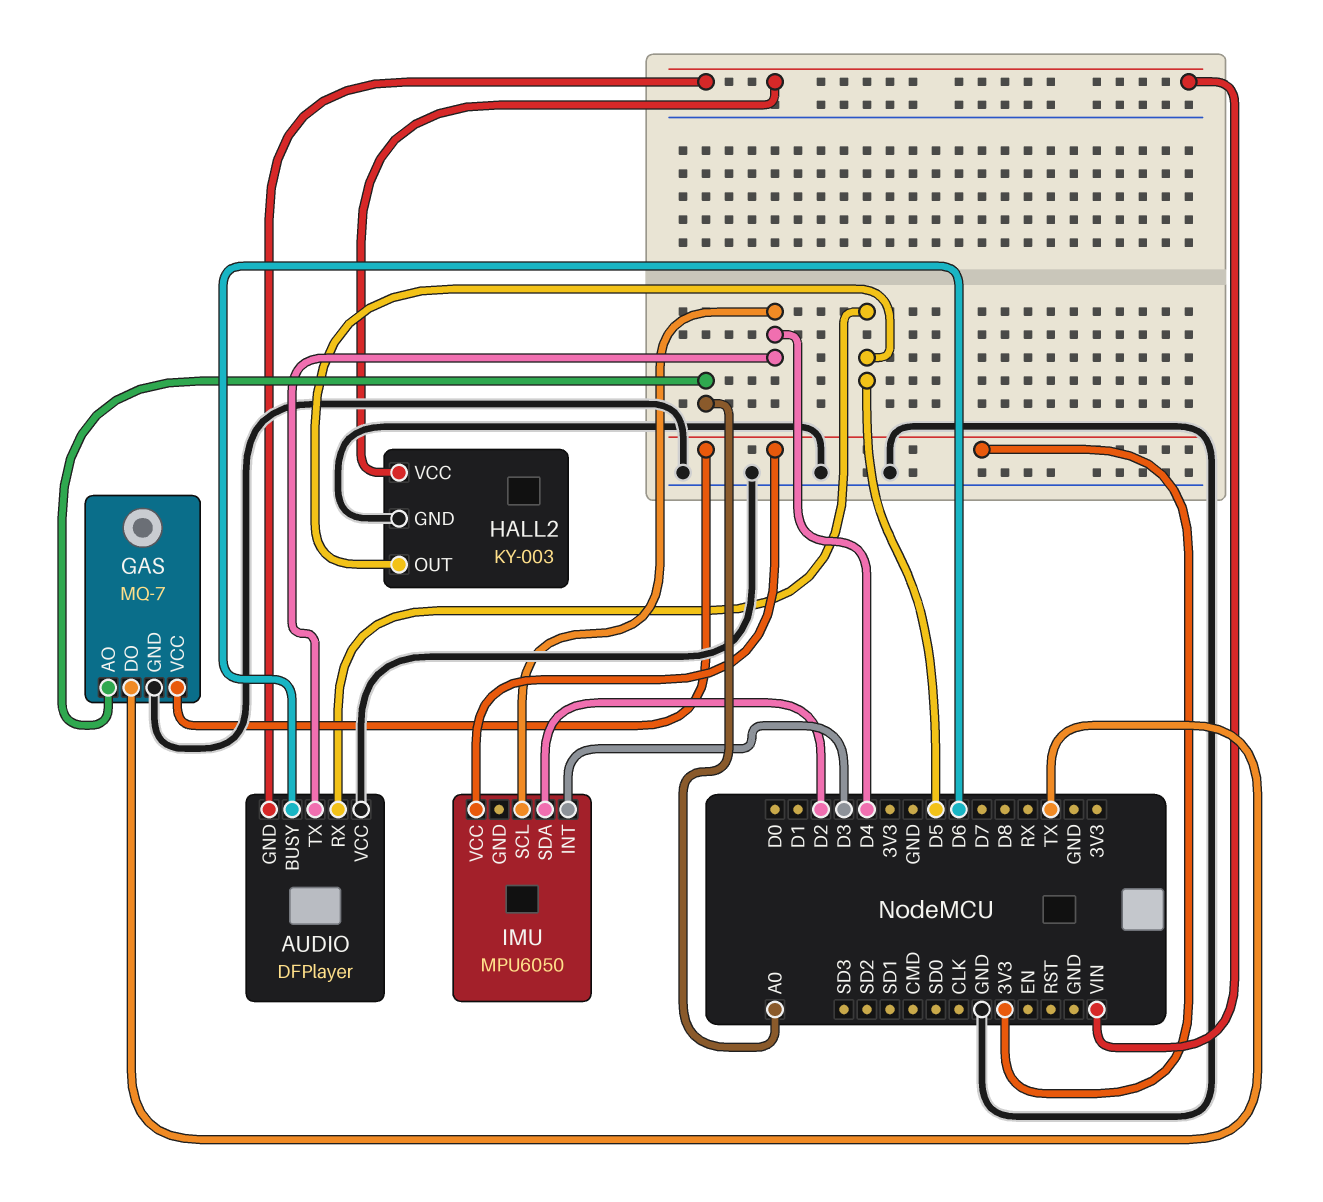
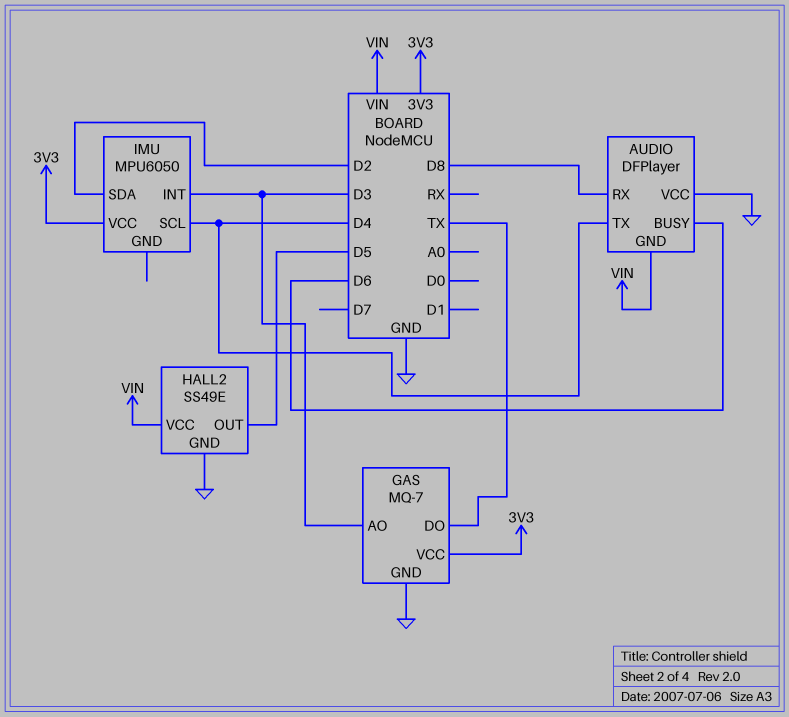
AUDIO pin RX: D5 -> D8
GAS pin AO: A0 -> D3
HALL2: KY-003 -> SS49E

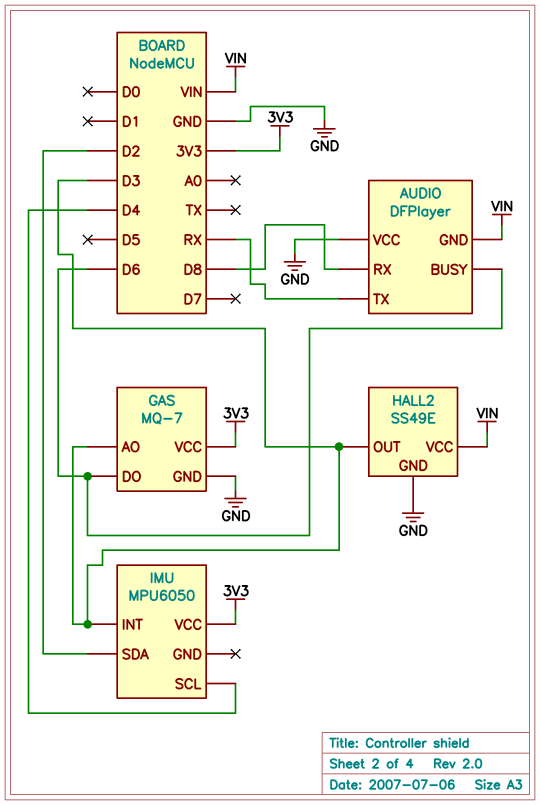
AUDIO pin TX: D4 -> RX
GAS pin DO: TX -> D6
HALL2 pin OUT: D5 -> D3

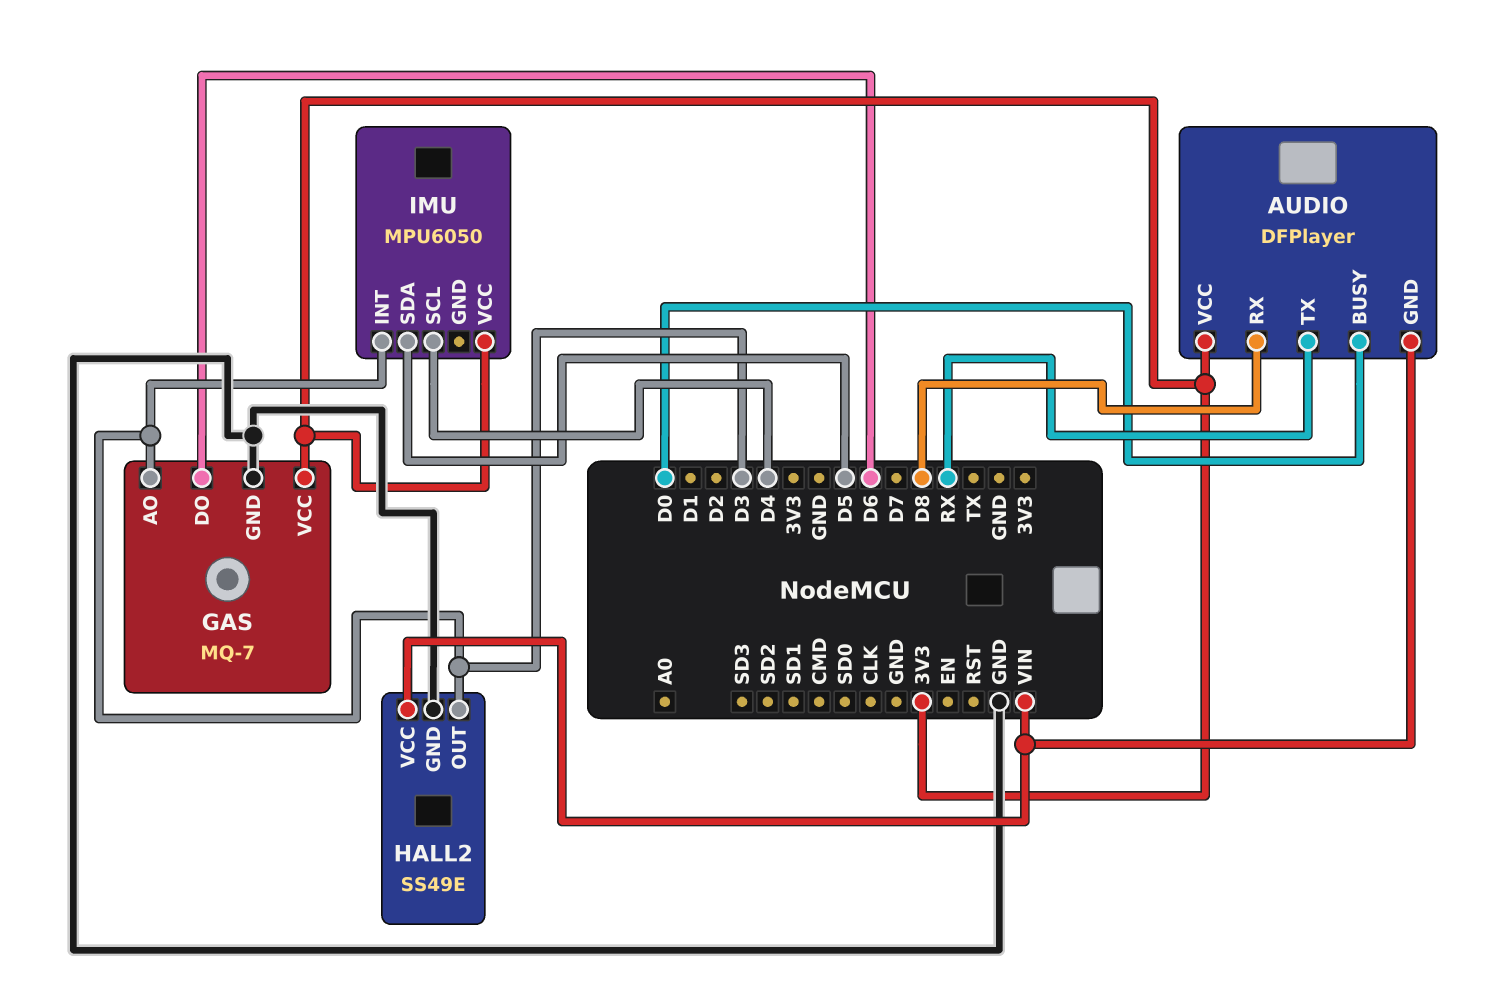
AUDIO pin BUSY: D6 -> D0
AUDIO pin VCC: GND -> 3V3
IMU pin SDA: D2 -> D5

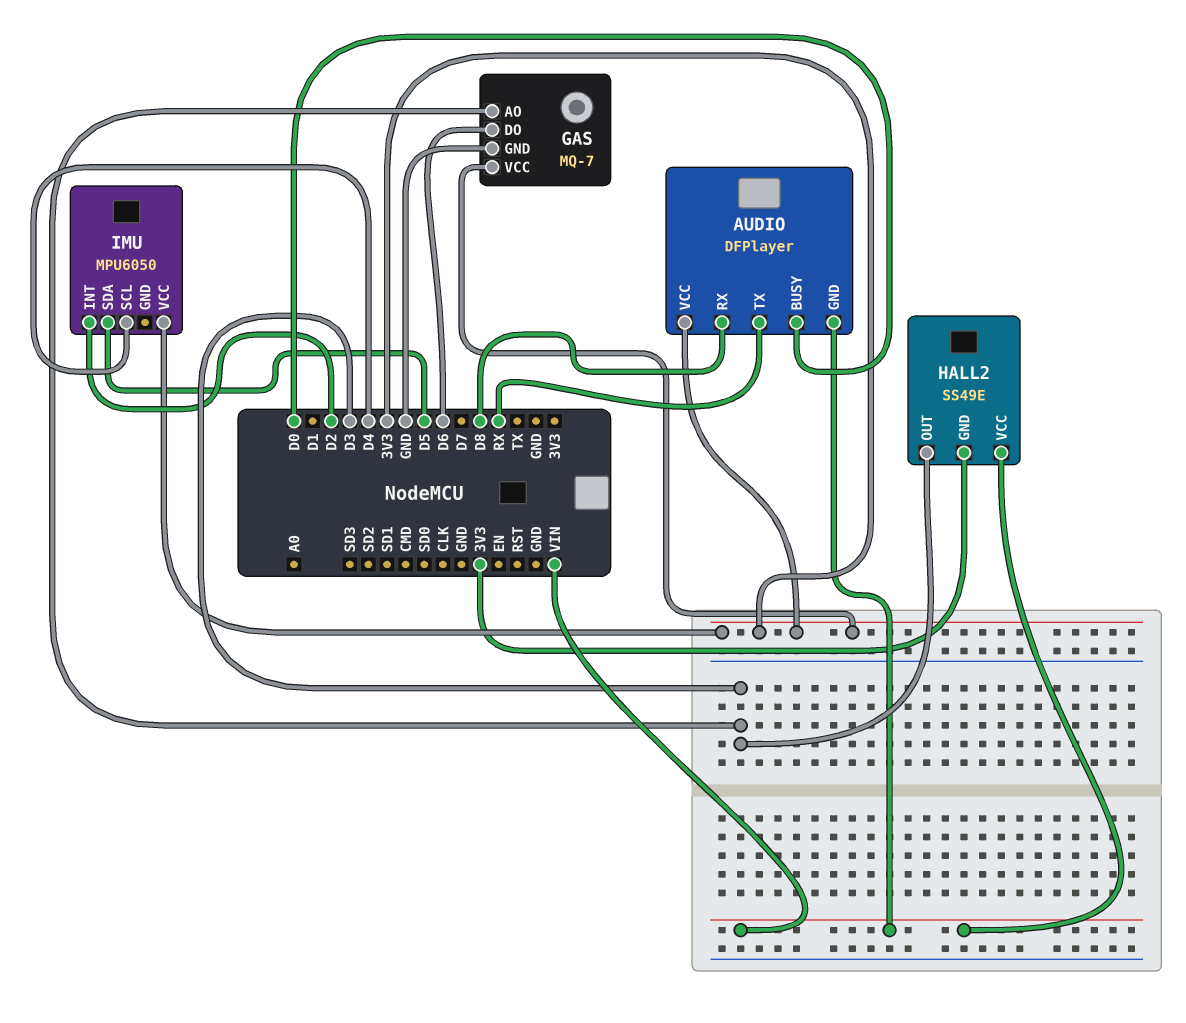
HALL2 pin GND: GND -> 3V3
IMU pin INT: D3 -> D2

